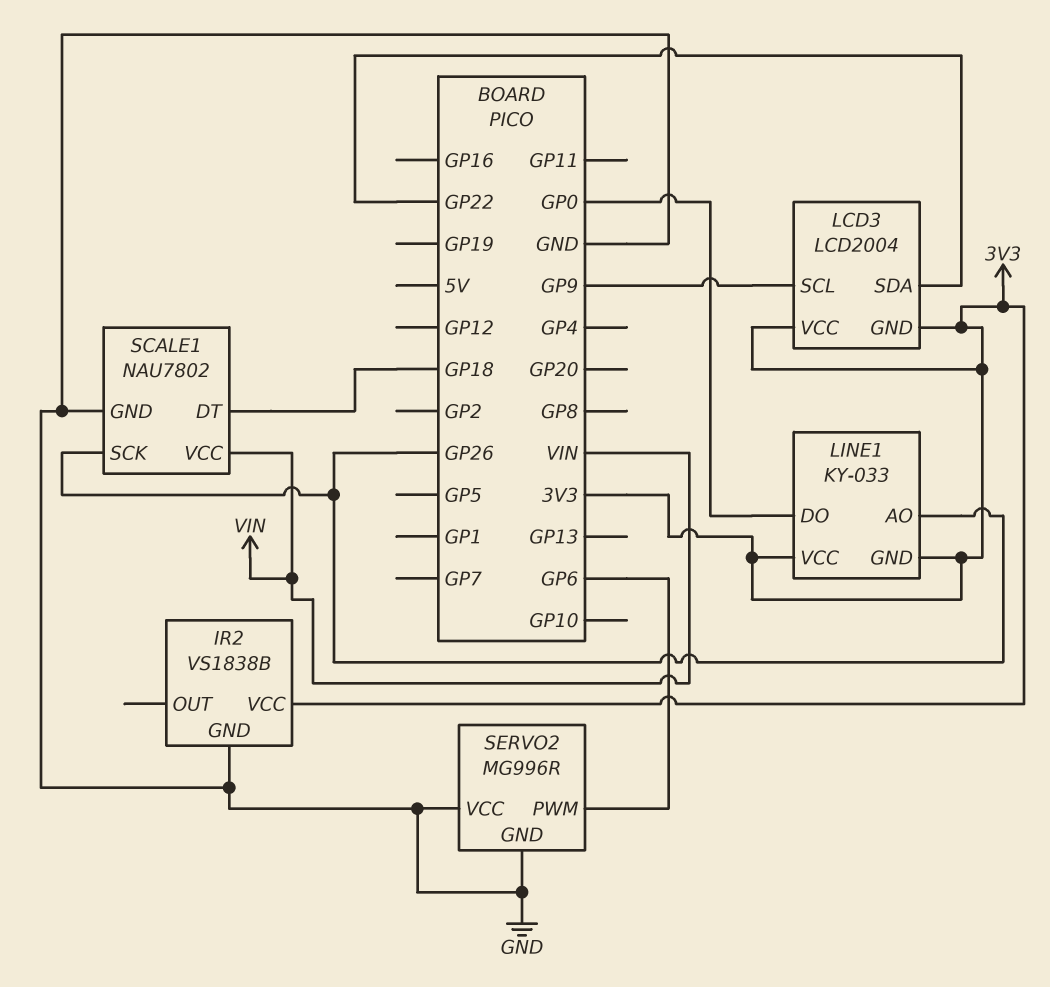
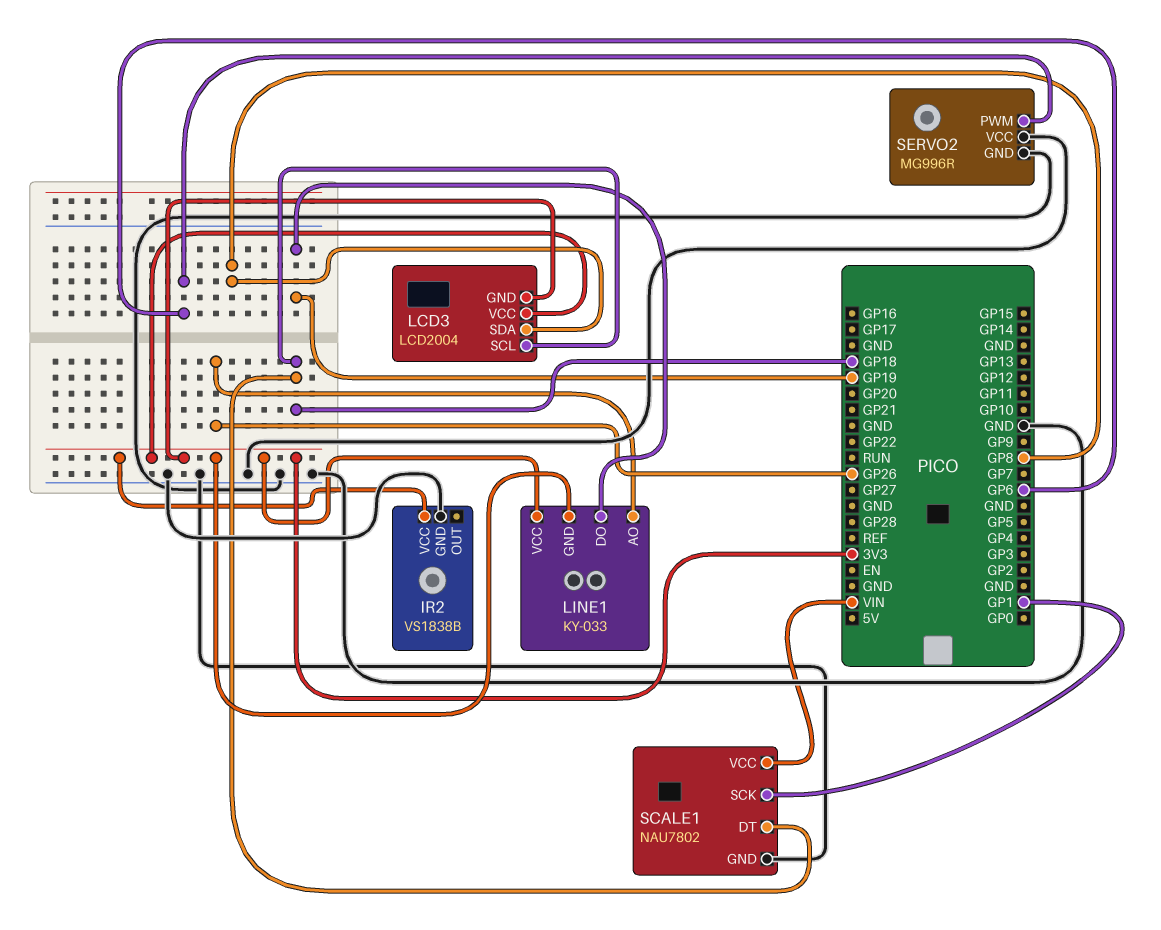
LCD3 pin SCL: GP9 -> GP18
LCD3 pin SDA: GP22 -> GP8
LINE1 pin DO: GP0 -> GP19
SCALE1 pin SCK: GP26 -> GP1

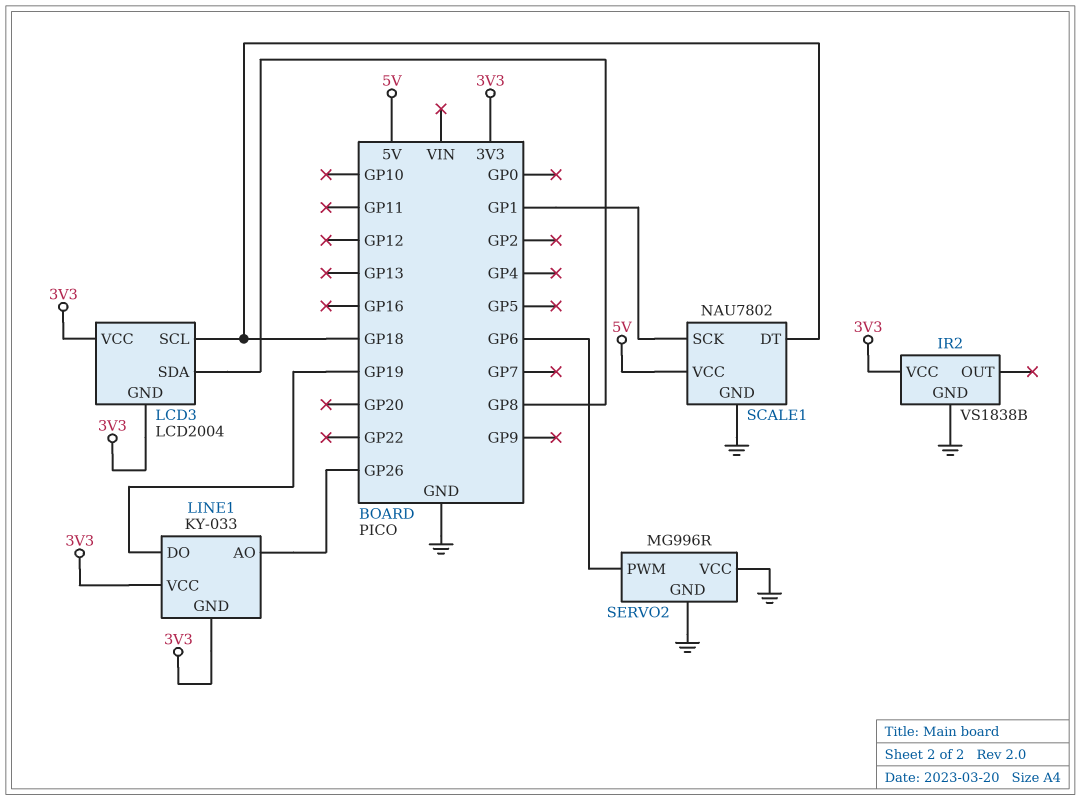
SCALE1 pin VCC: VIN -> 5V

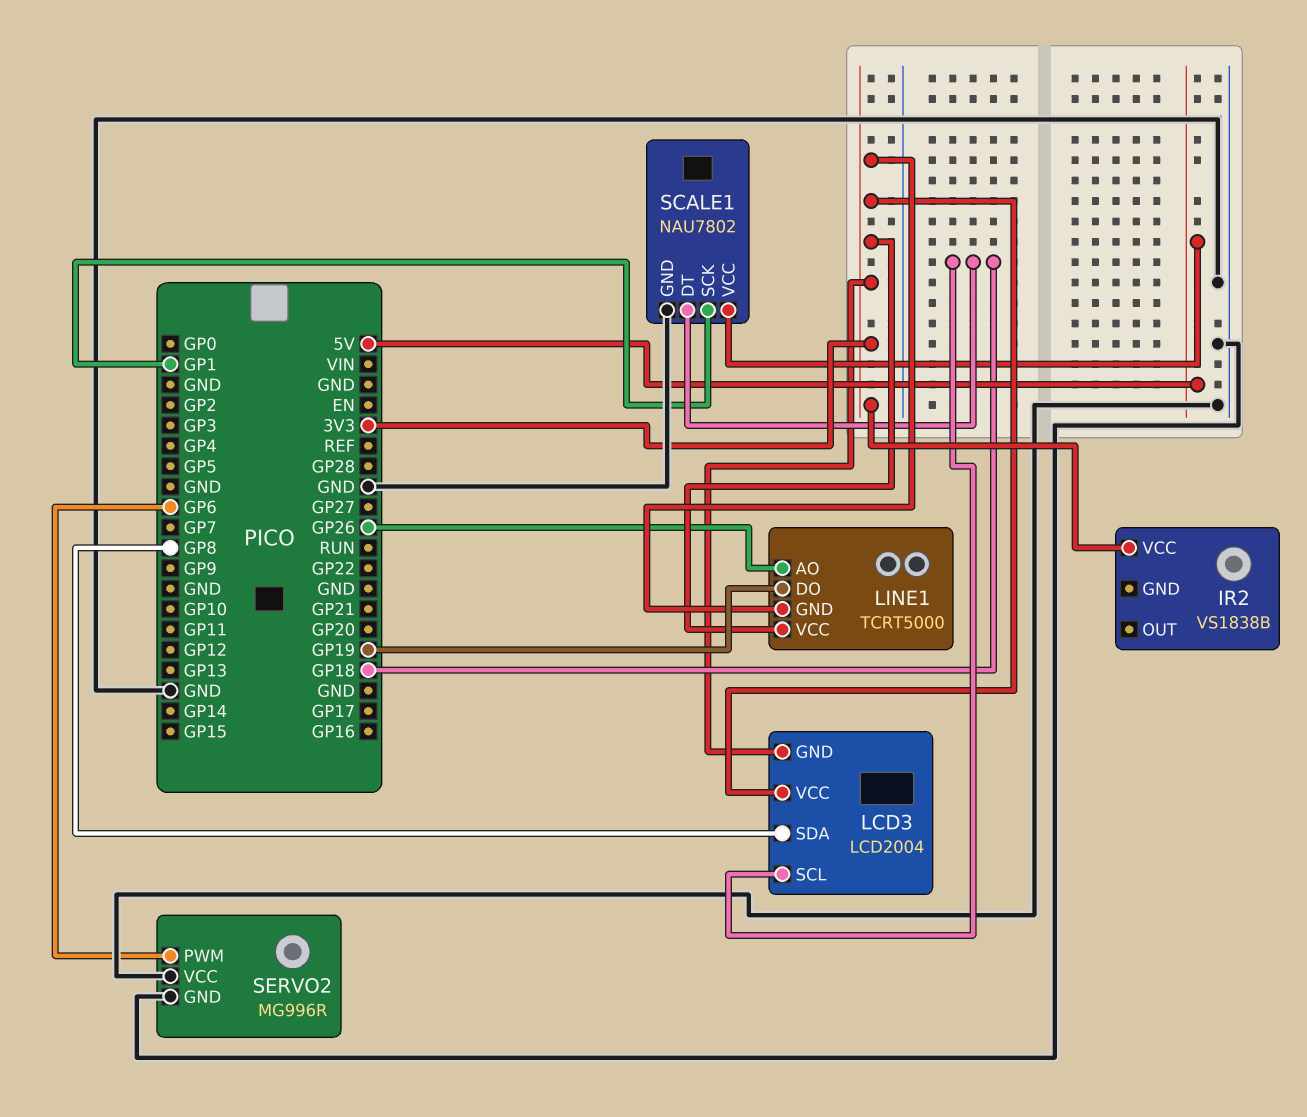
IR2 pin GND: GND -> none
LINE1: KY-033 -> TCRT5000

